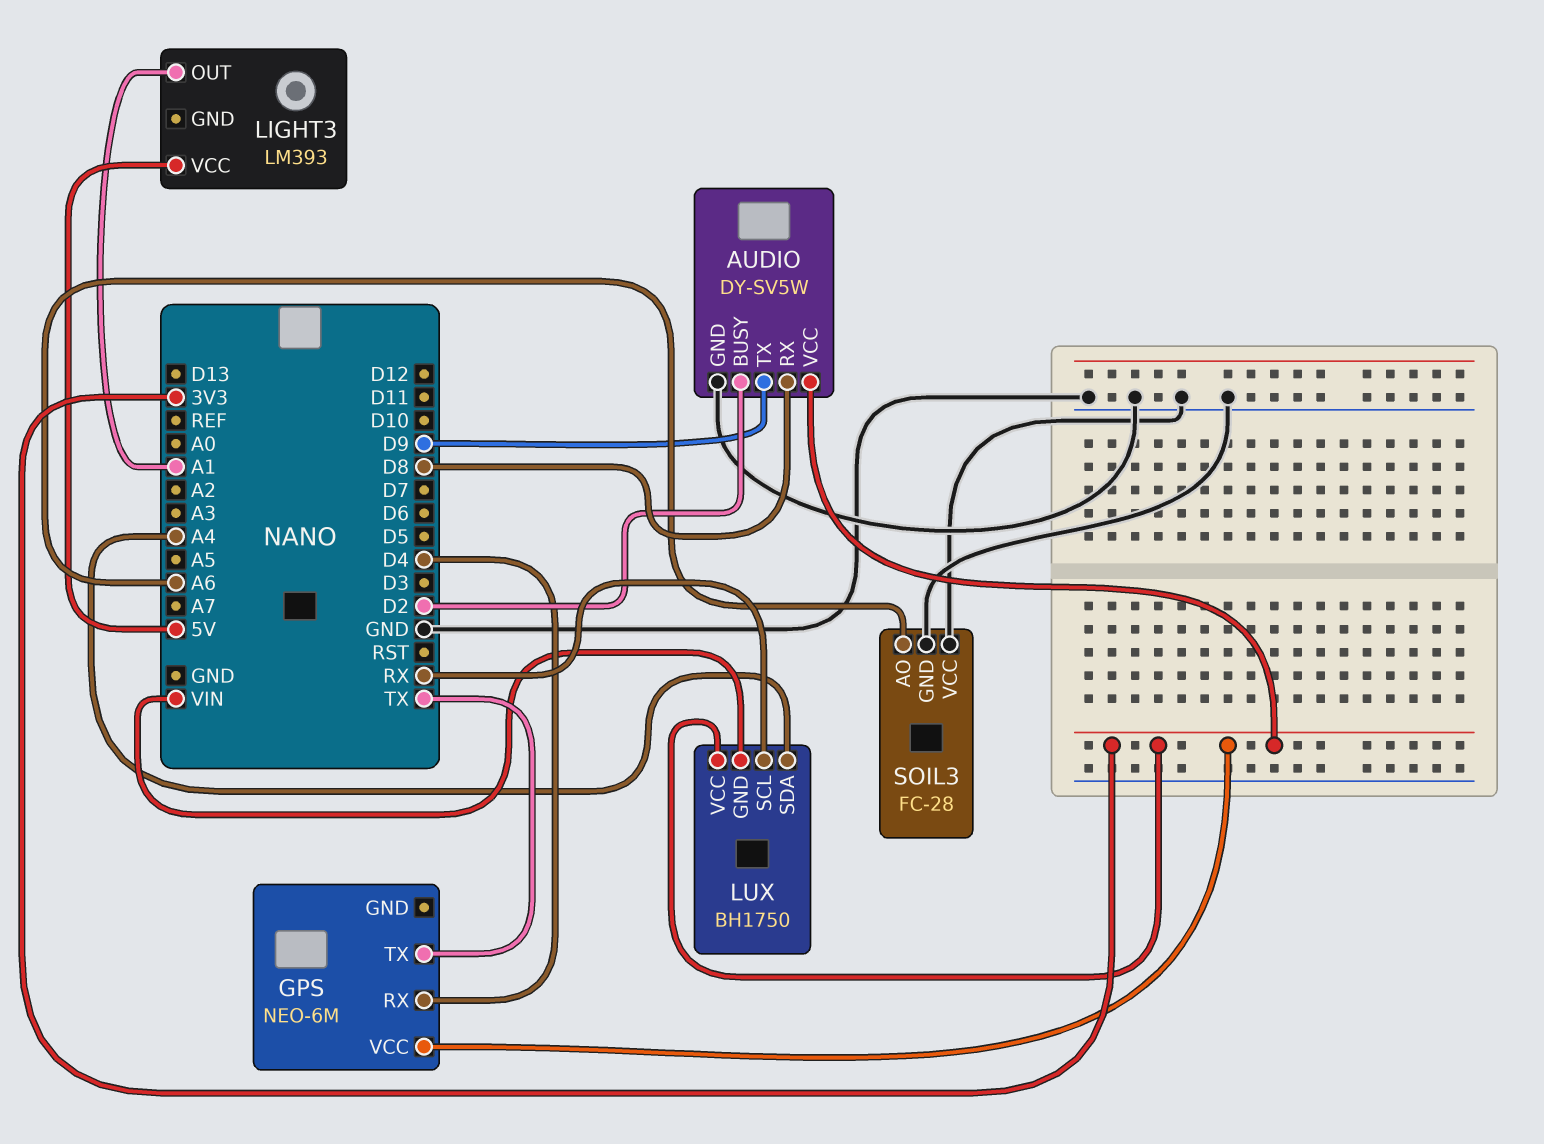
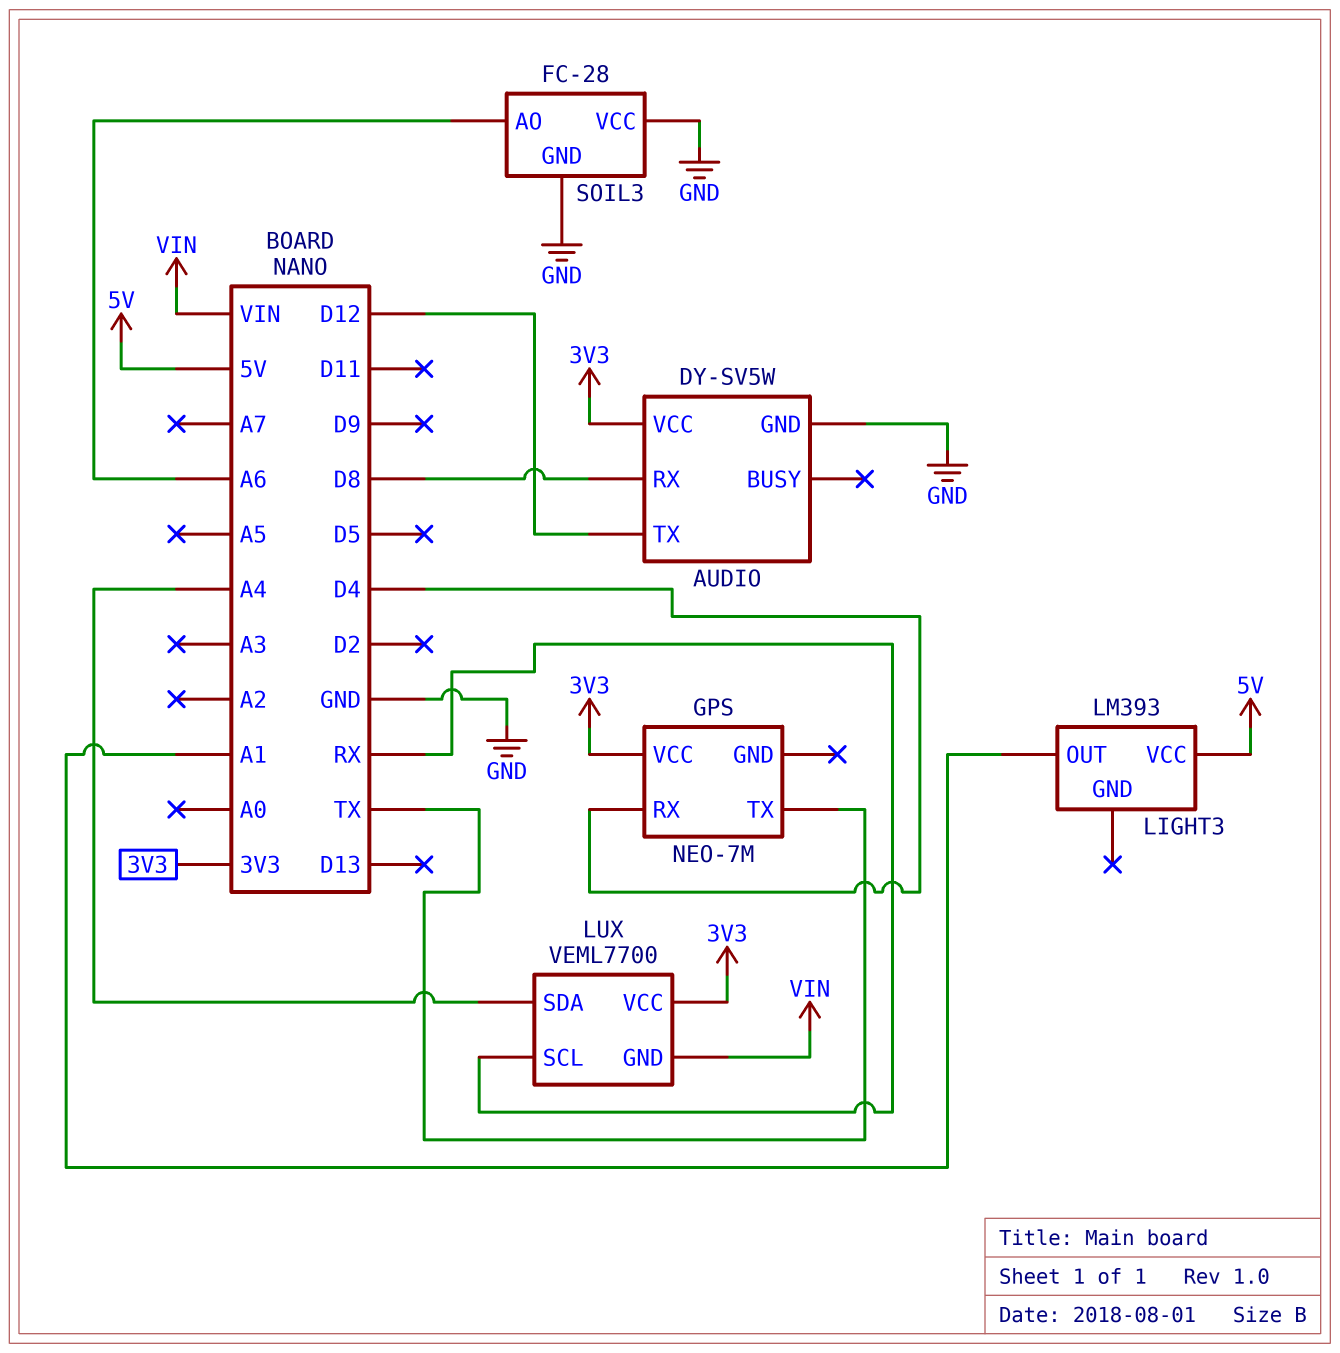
AUDIO pin BUSY: D2 -> none
AUDIO pin TX: D9 -> D12
GPS: NEO-6M -> NEO-7M
LUX: BH1750 -> VEML7700

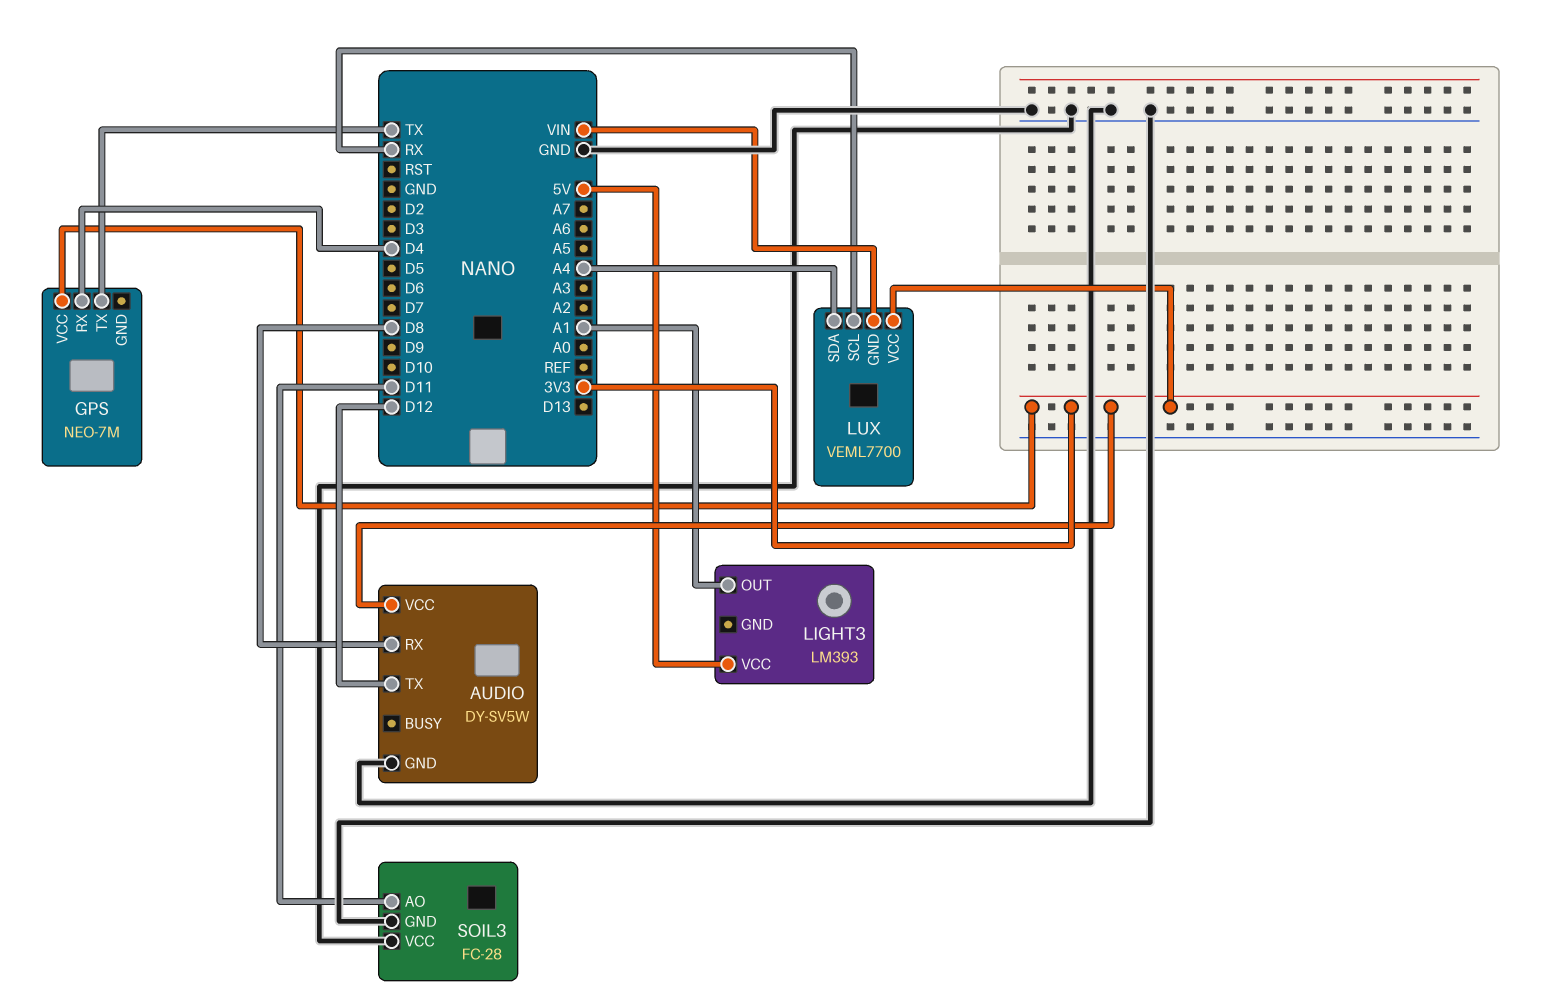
SOIL3 pin AO: A6 -> D11

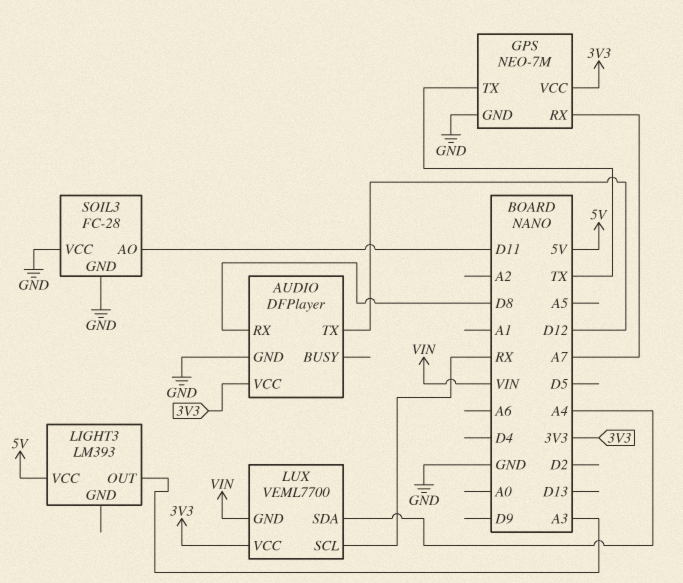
AUDIO: DY-SV5W -> DFPlayer
GPS pin GND: none -> GND
GPS pin RX: D4 -> A7
LIGHT3 pin OUT: A1 -> A3

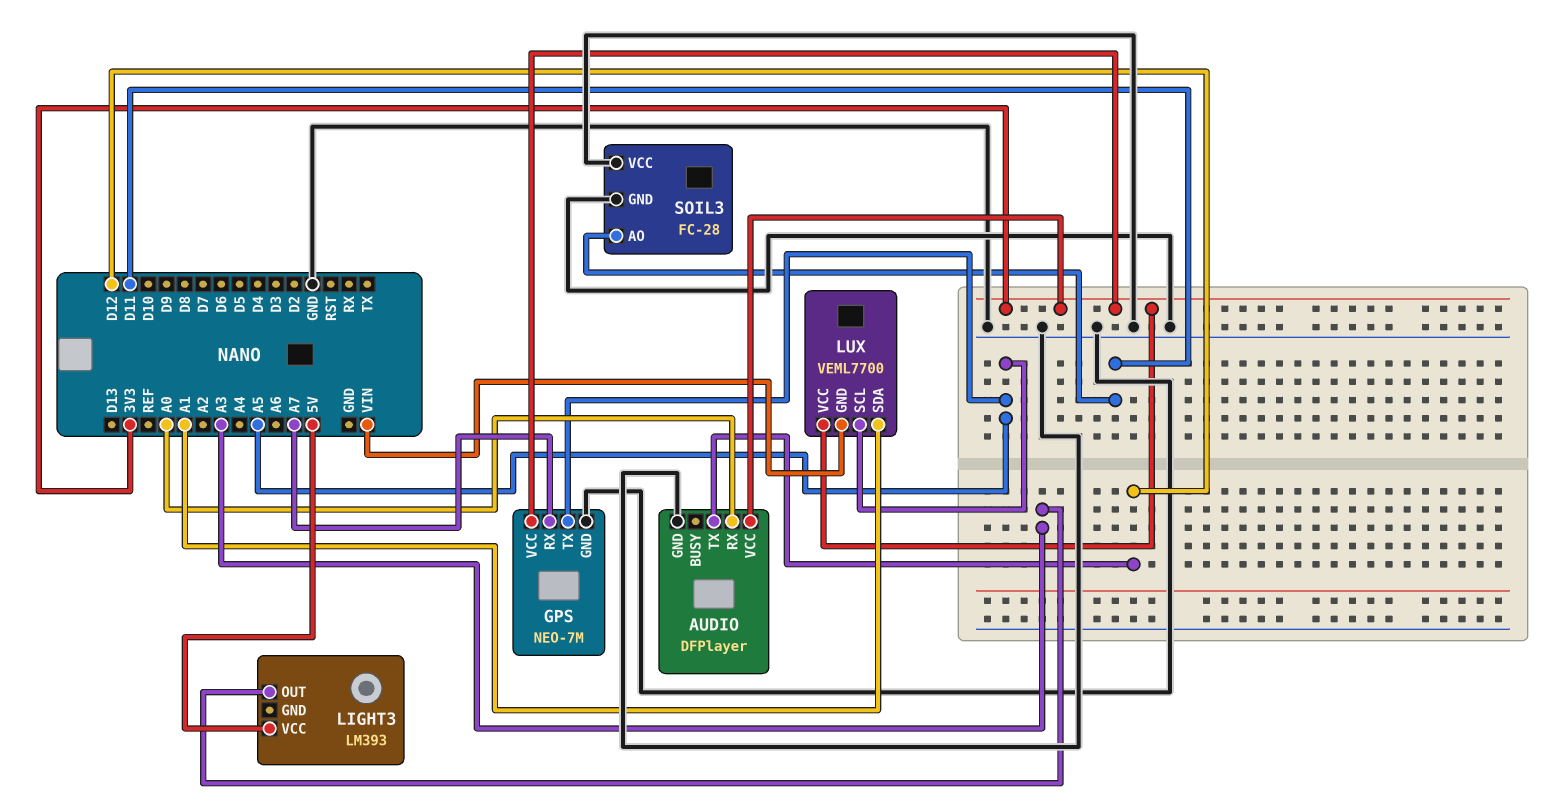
AUDIO pin RX: D8 -> A0
GPS pin TX: TX -> A5
LUX pin SCL: RX -> A5
LUX pin SDA: A4 -> A1

